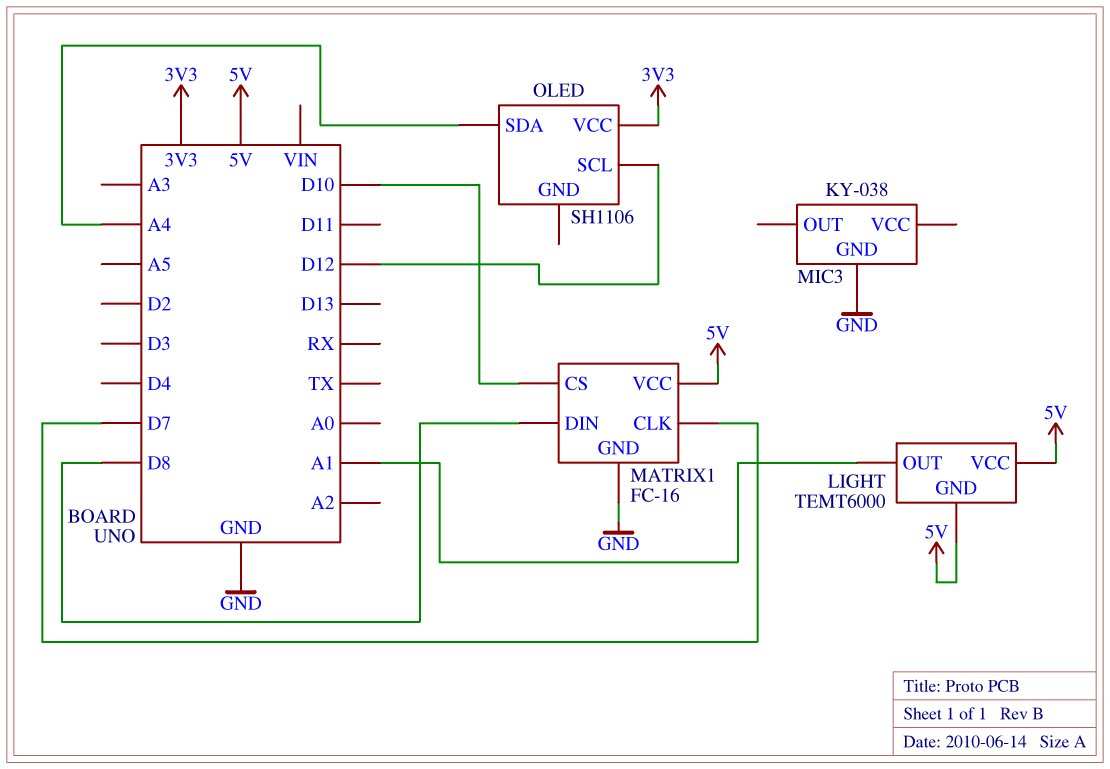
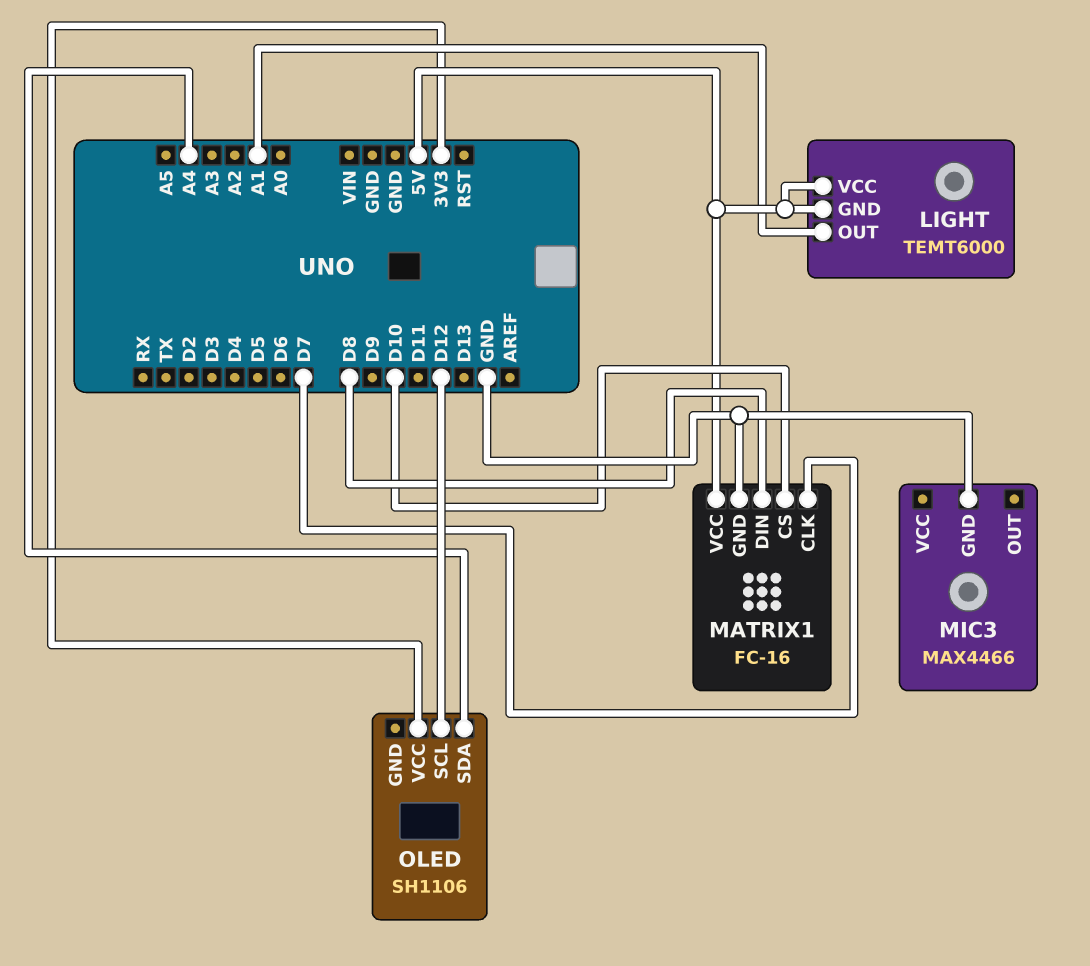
MIC3: KY-038 -> MAX4466

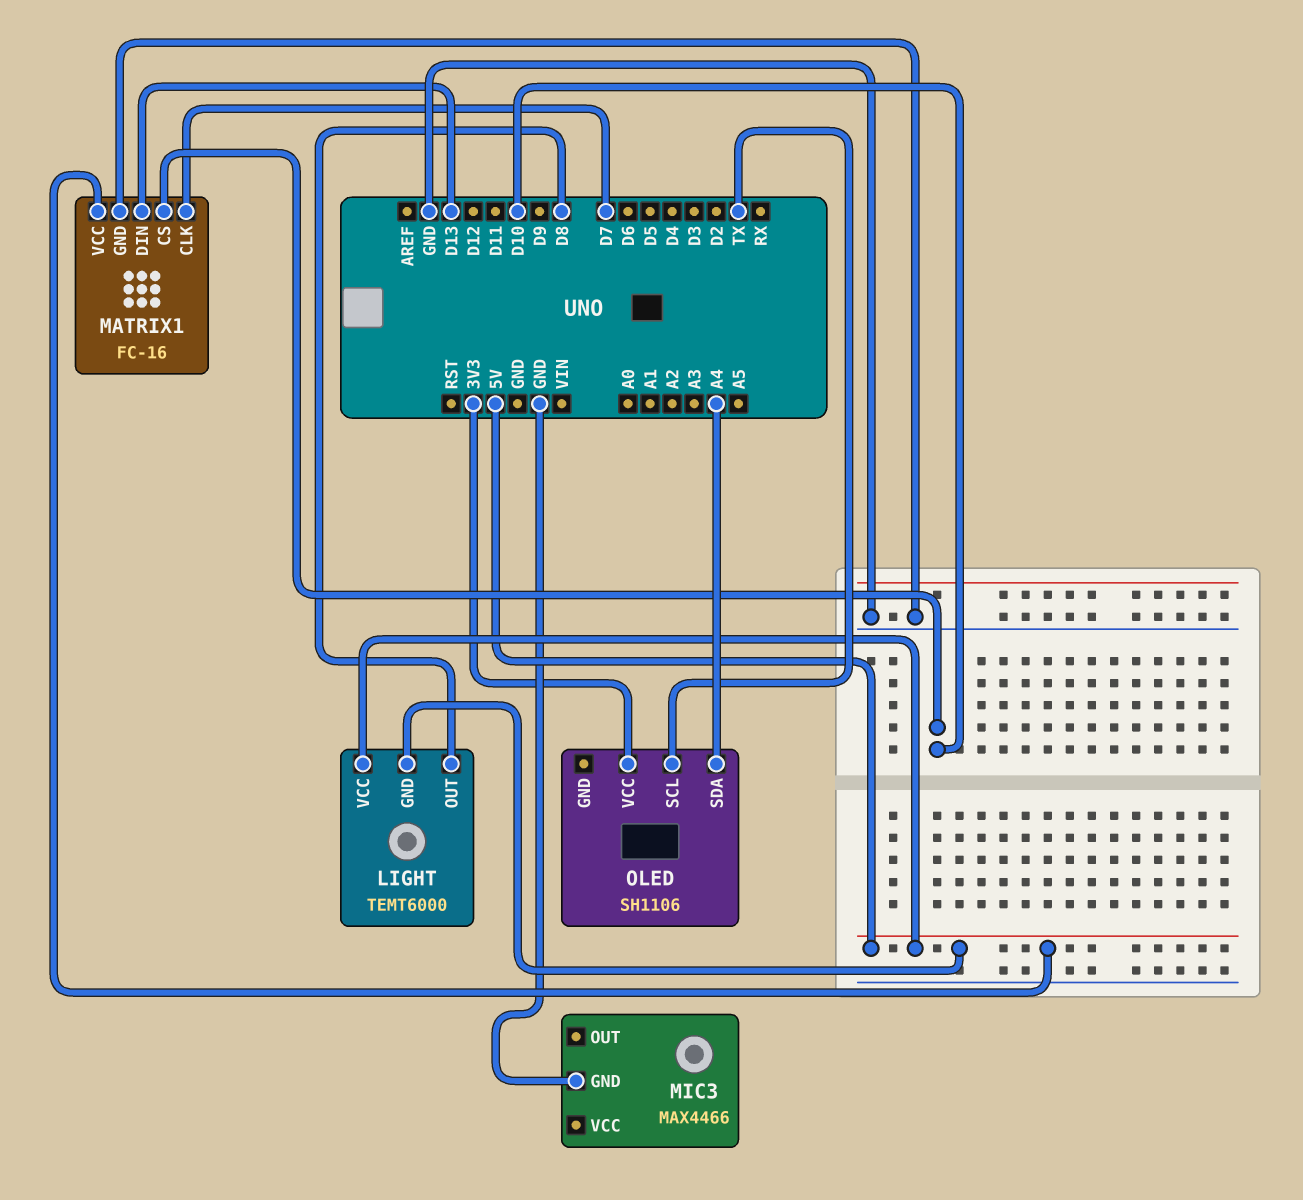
LIGHT pin OUT: A1 -> D8
MATRIX1 pin DIN: D8 -> D13
OLED pin SCL: D12 -> TX

